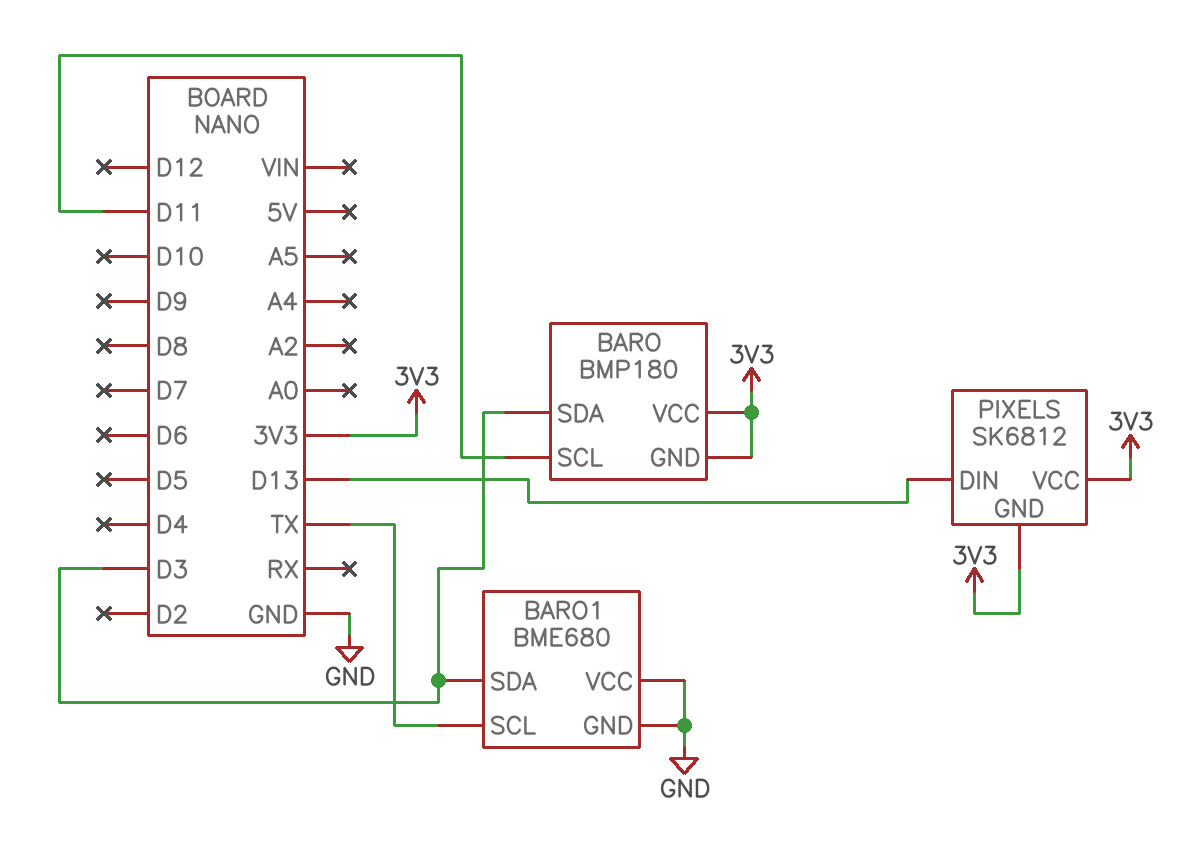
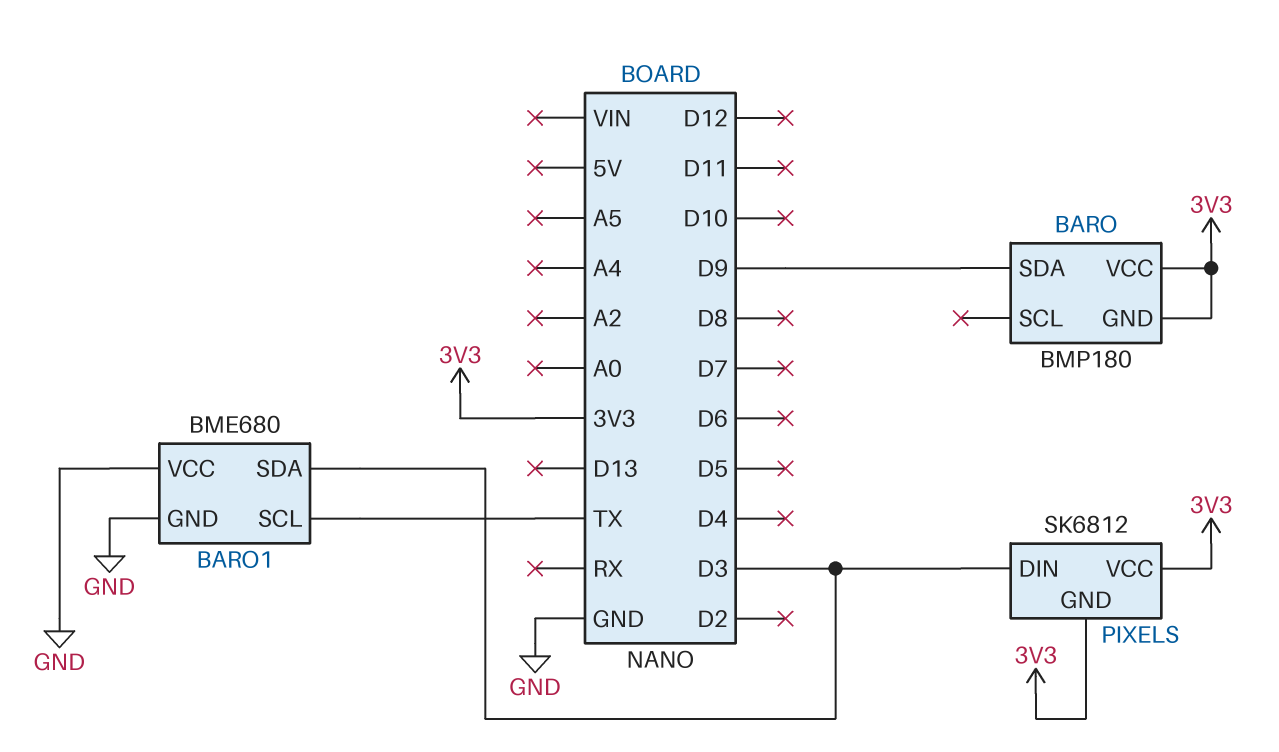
BARO pin SCL: D11 -> none
BARO pin SDA: D3 -> D9
PIXELS pin DIN: D13 -> D3

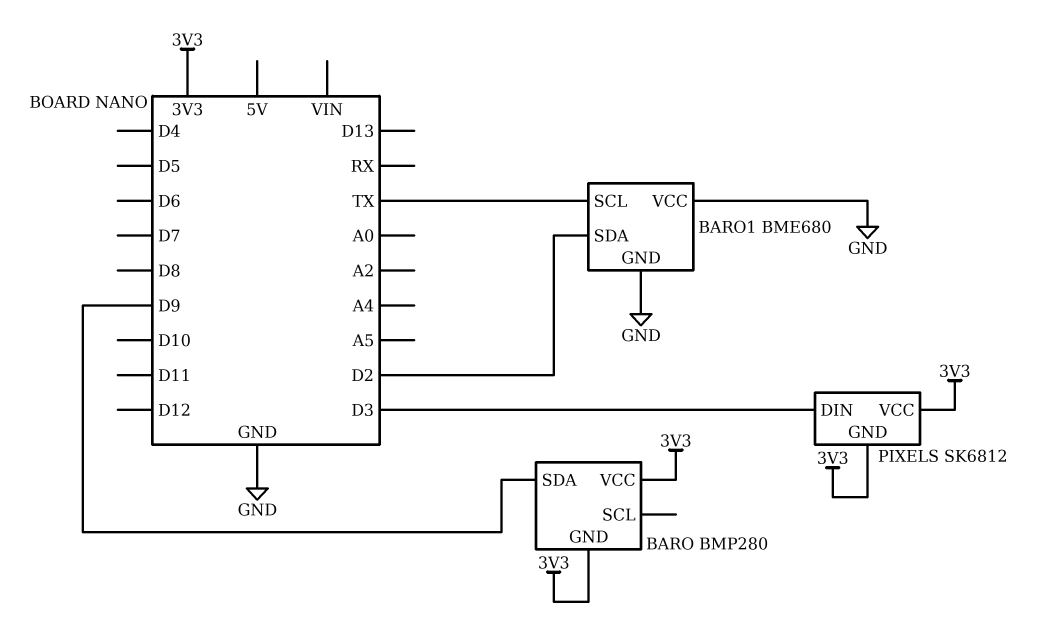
BARO: BMP180 -> BMP280
BARO1 pin SDA: D3 -> D2

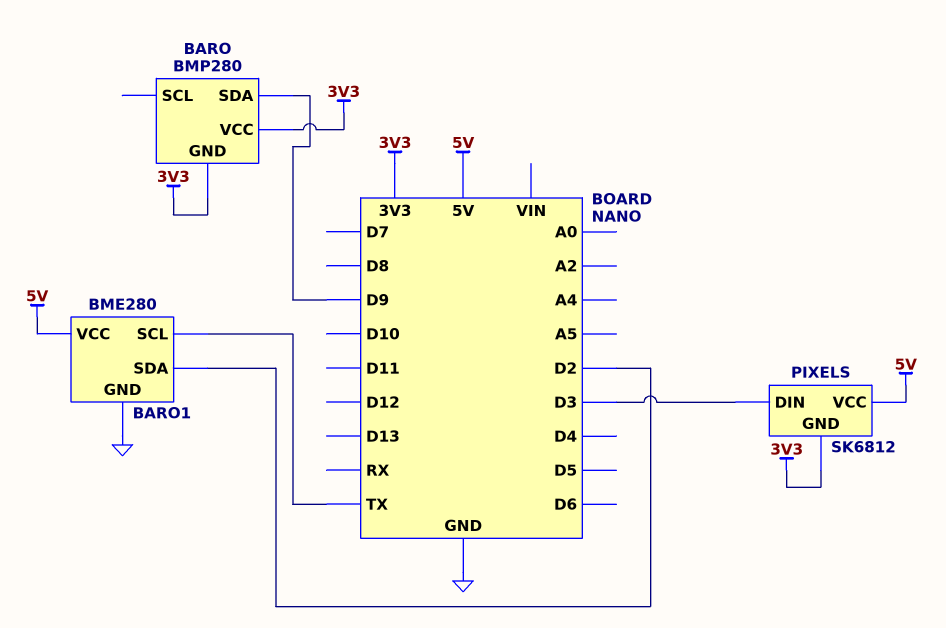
BARO1: BME680 -> BME280
BARO1 pin VCC: GND -> 5V
PIXELS pin VCC: 3V3 -> 5V

